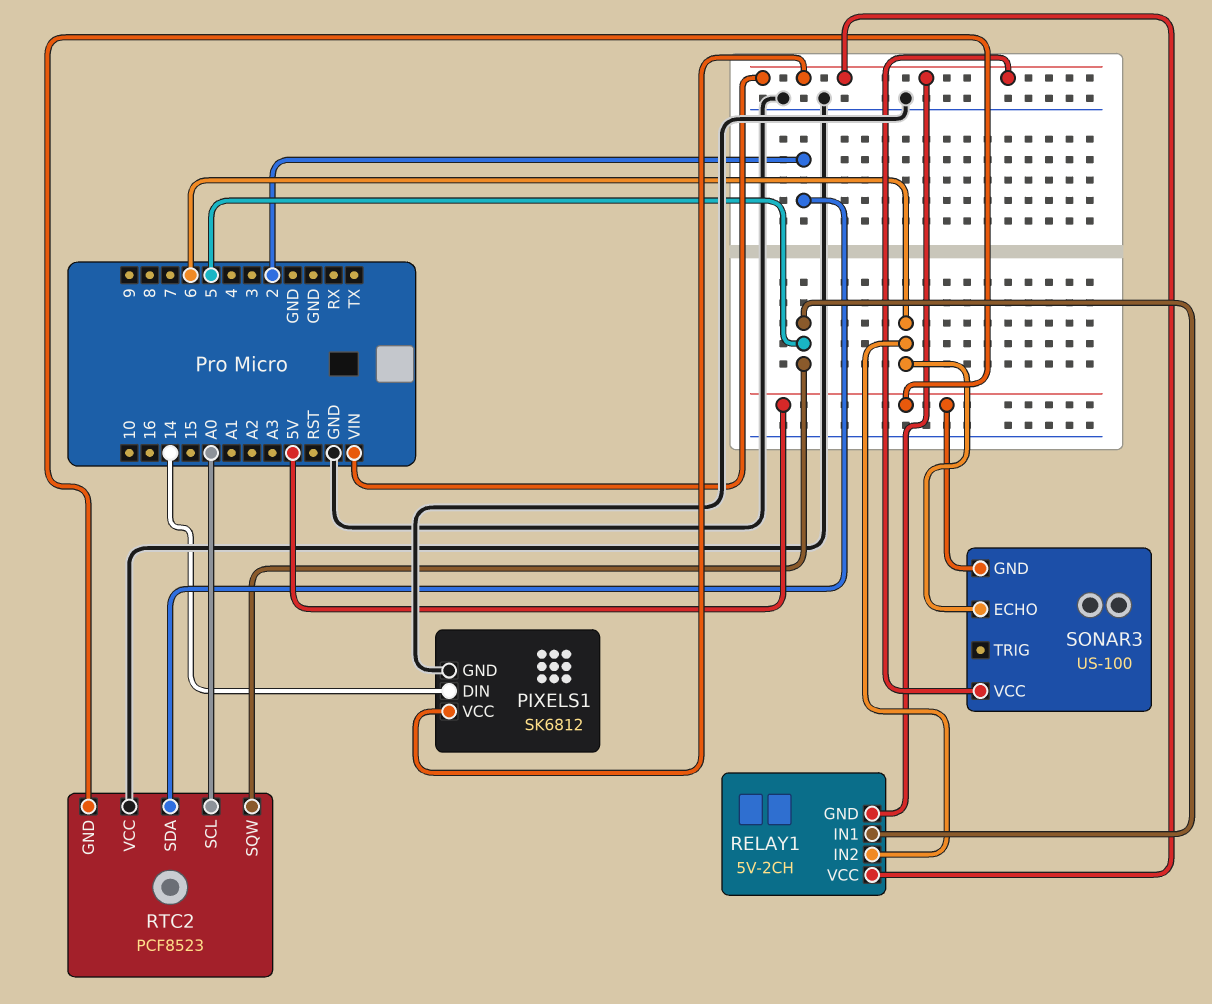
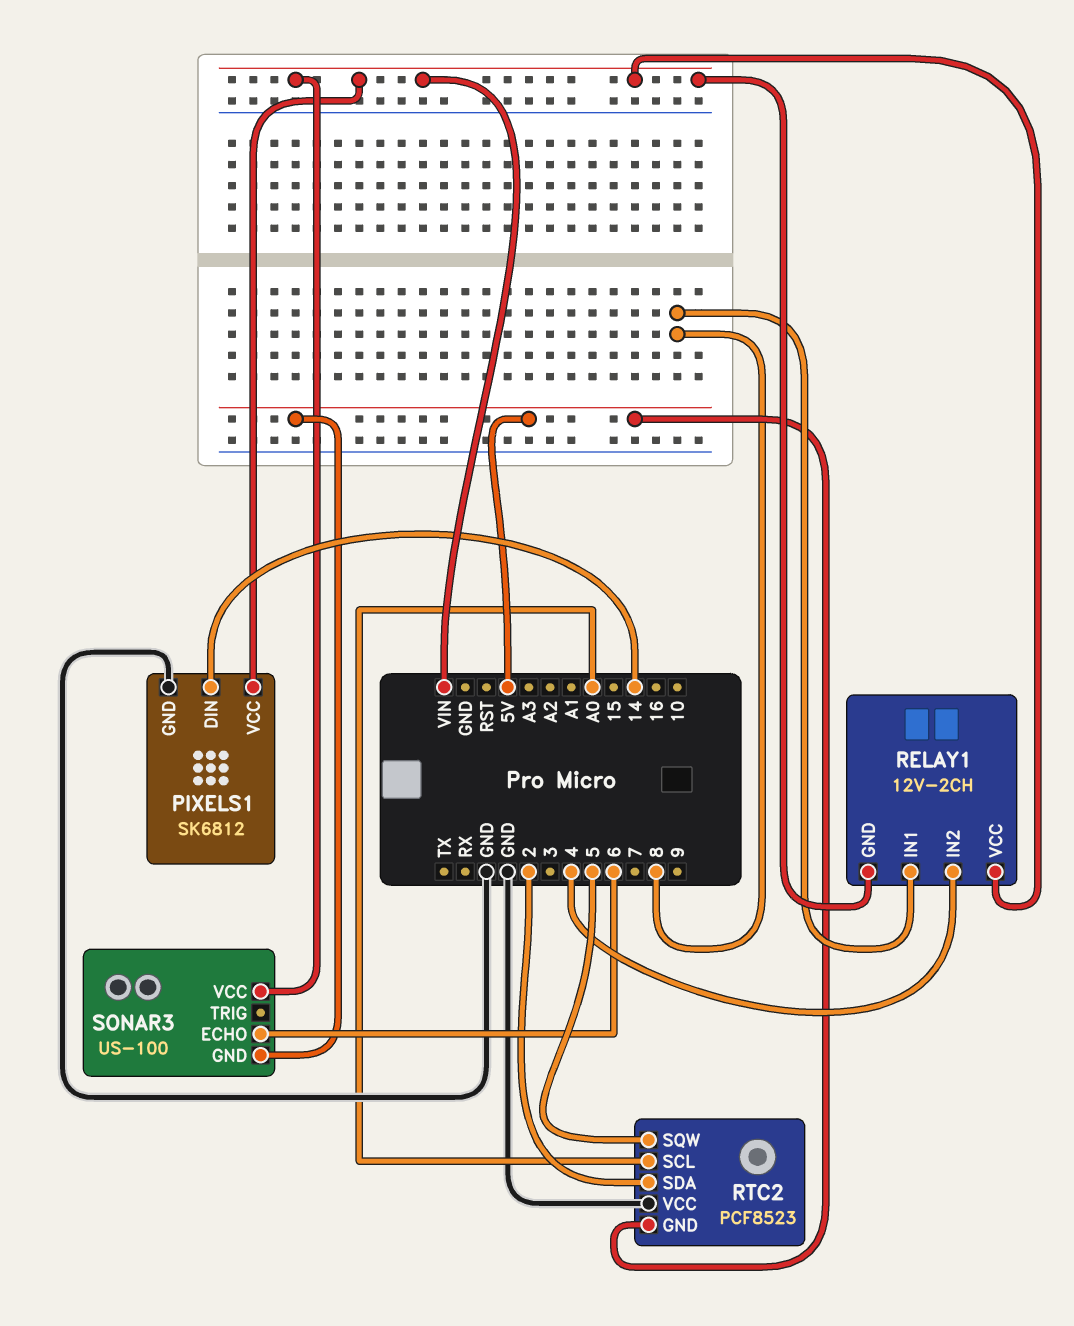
RELAY1: 5V-2CH -> 12V-2CH
RELAY1 pin IN1: 5 -> 8
RELAY1 pin IN2: 6 -> 4

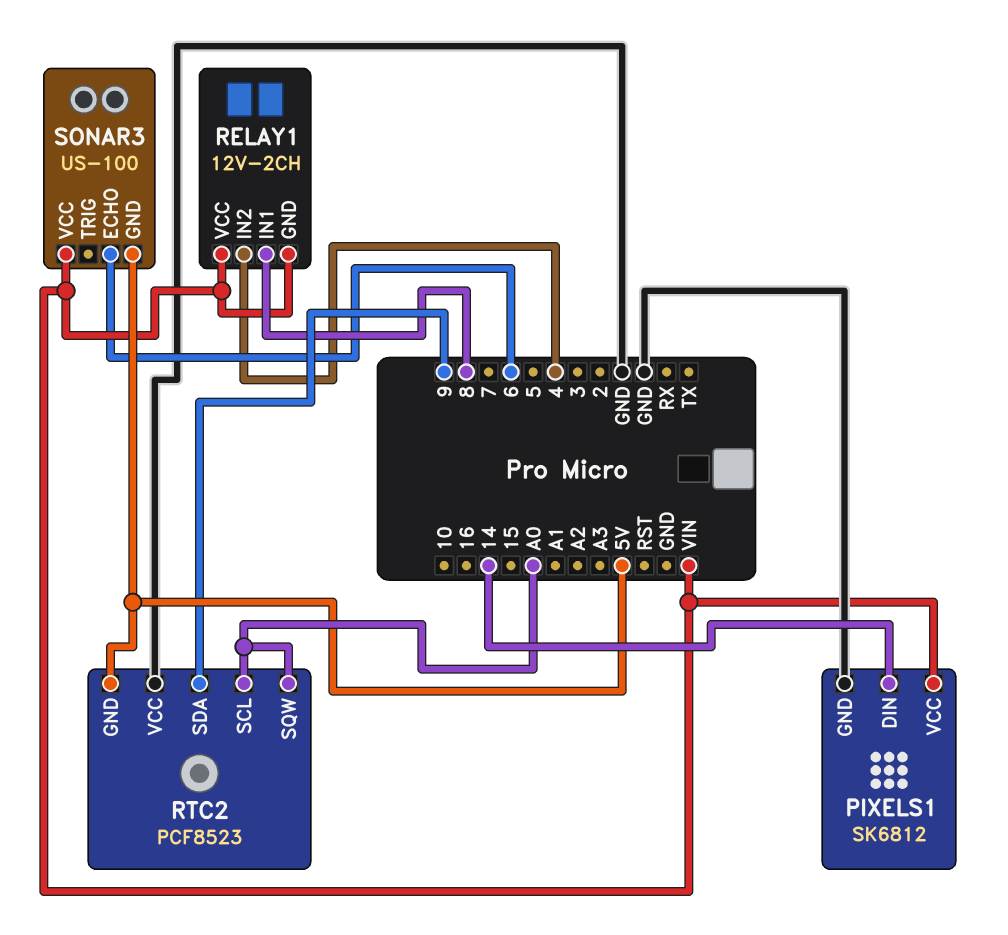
RTC2 pin SDA: 2 -> 9
RTC2 pin SQW: 5 -> A0

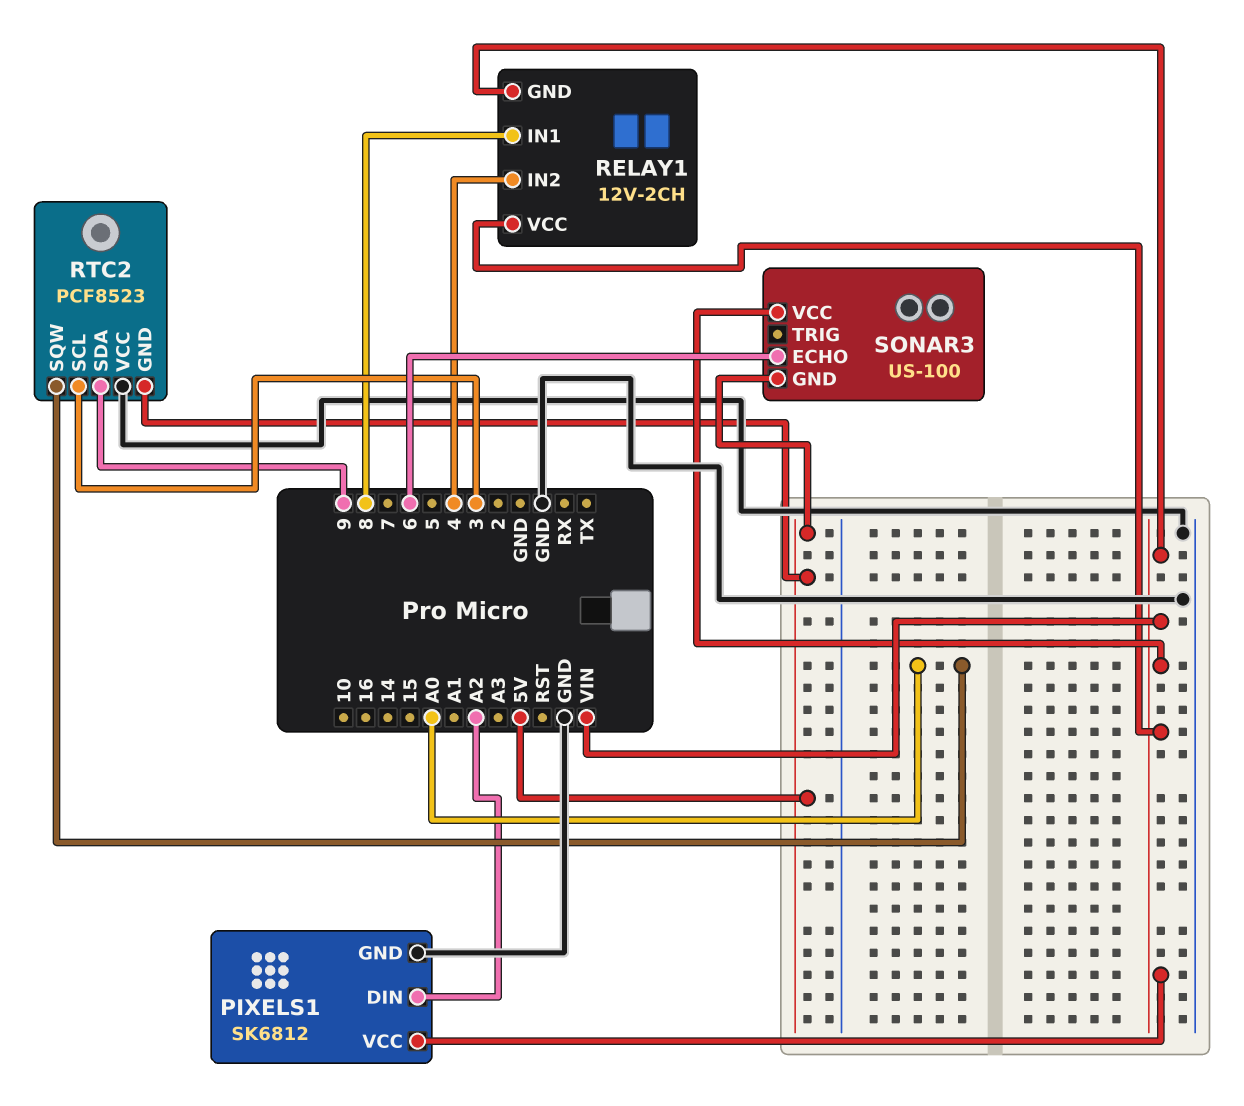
PIXELS1 pin DIN: 14 -> A2
RTC2 pin SCL: A0 -> 3

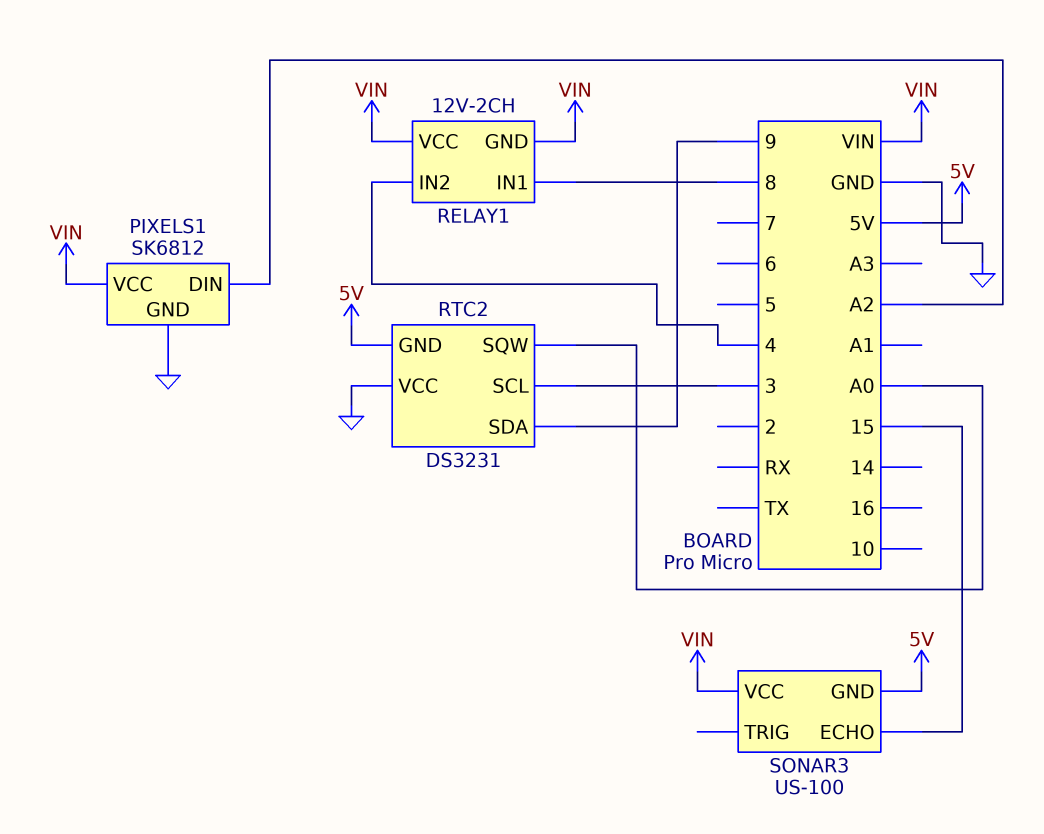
RTC2: PCF8523 -> DS3231
SONAR3 pin ECHO: 6 -> 15

